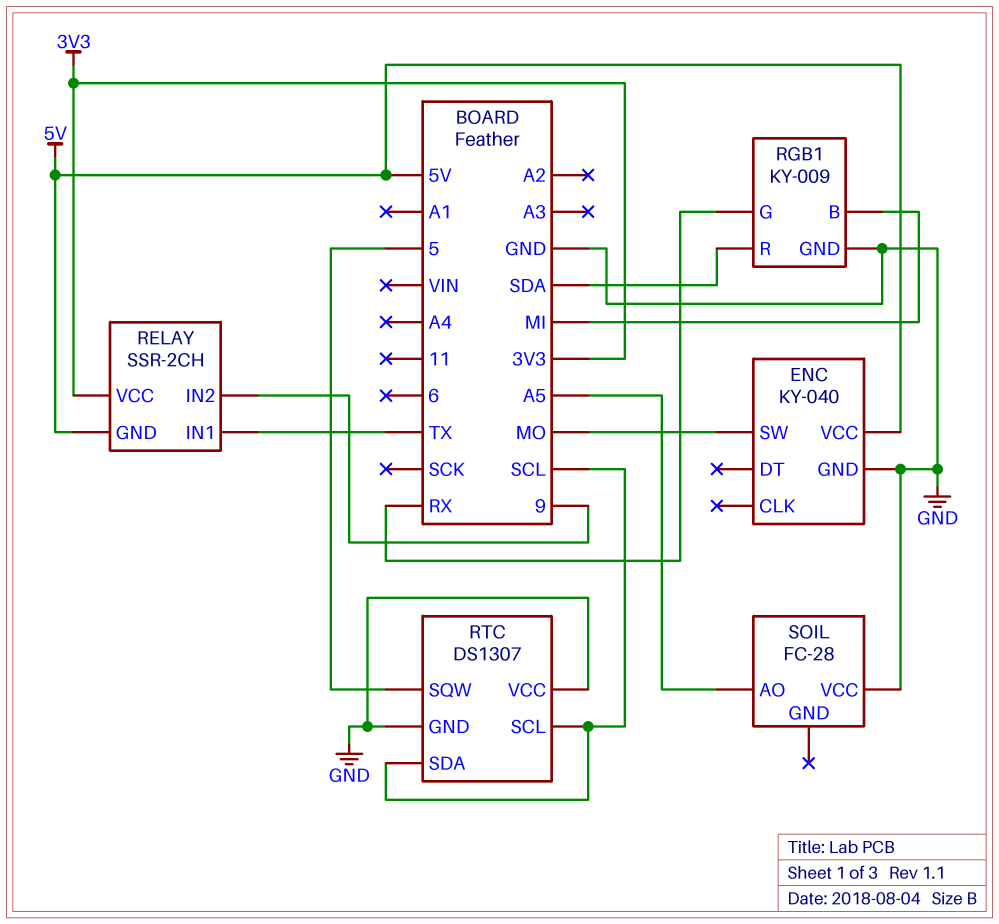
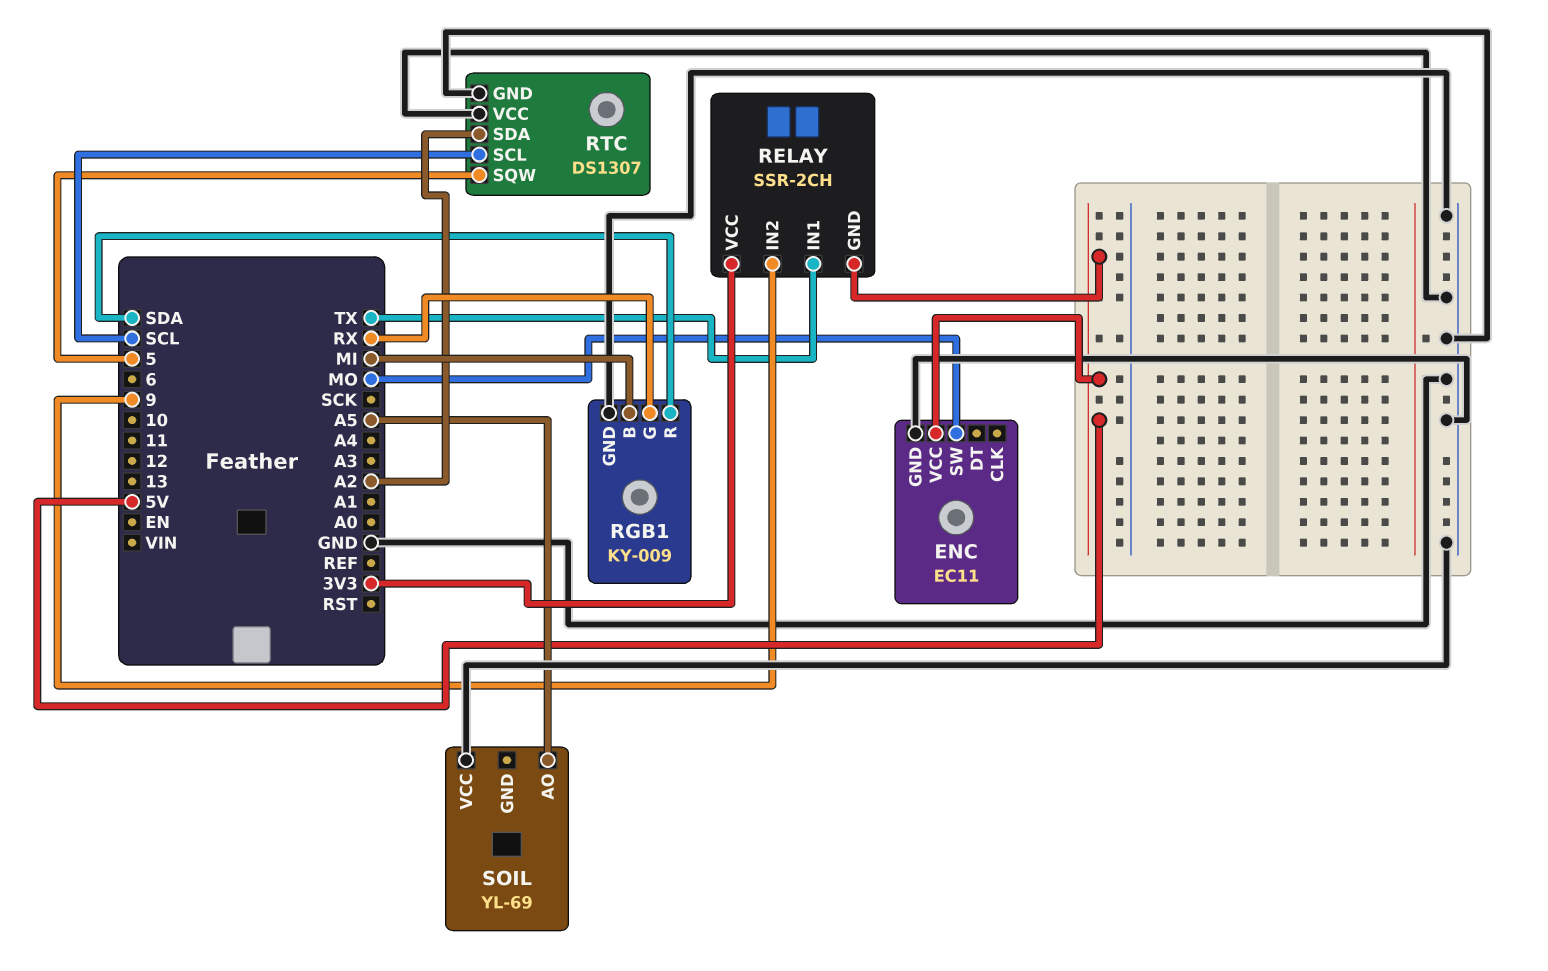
ENC: KY-040 -> EC11
RTC pin SDA: SCL -> A2
SOIL: FC-28 -> YL-69

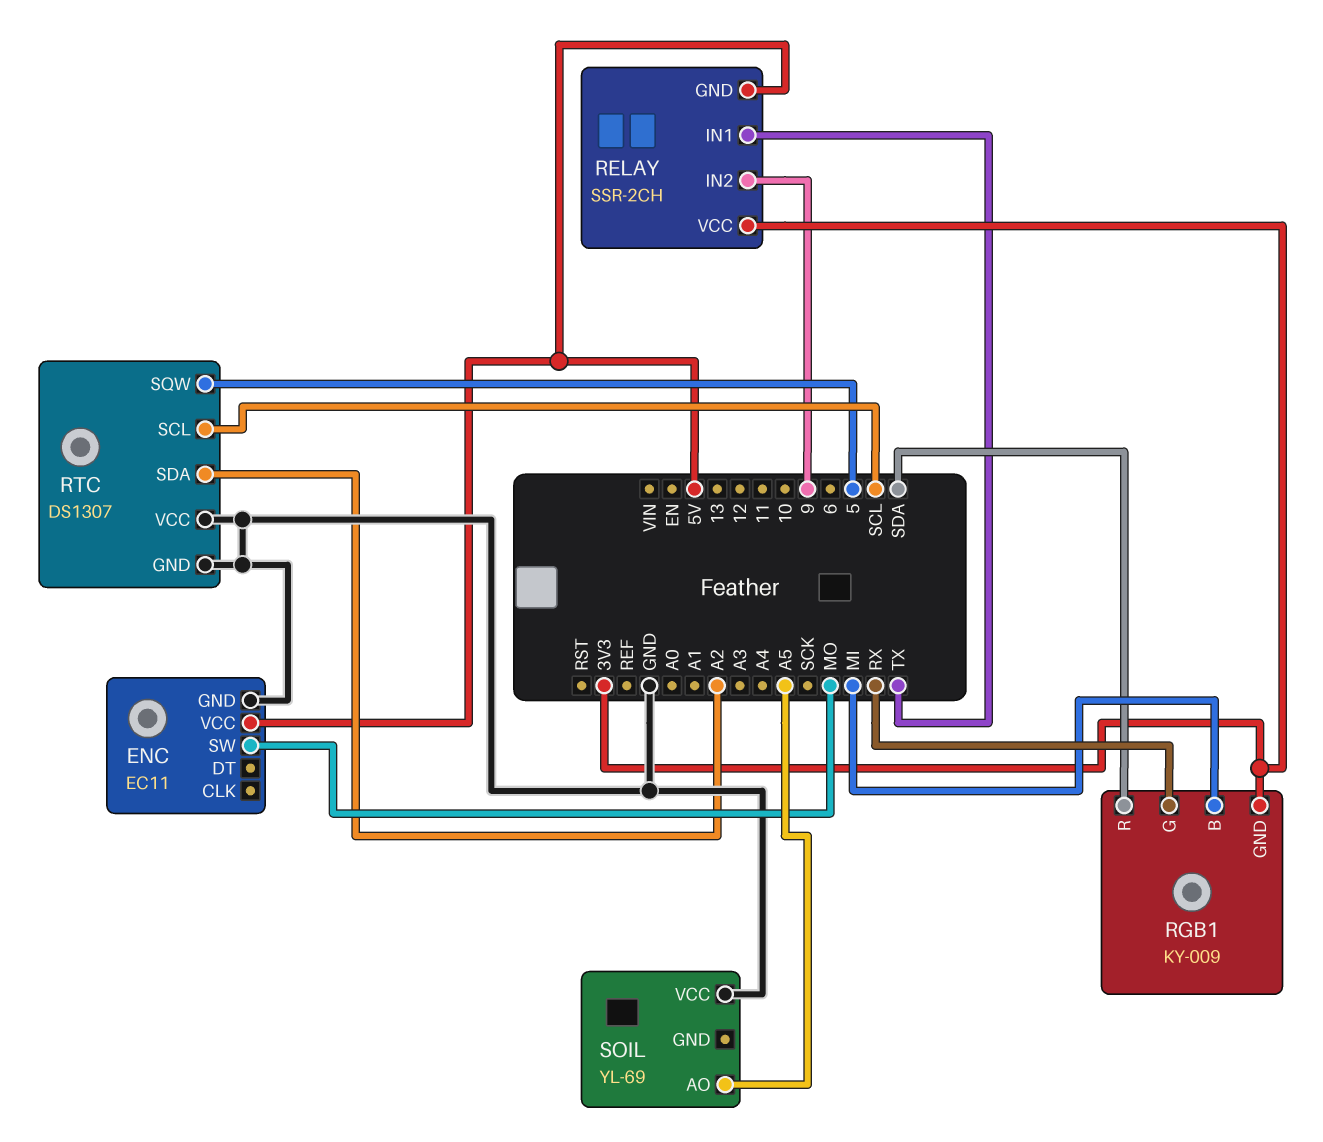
RGB1 pin GND: GND -> 3V3

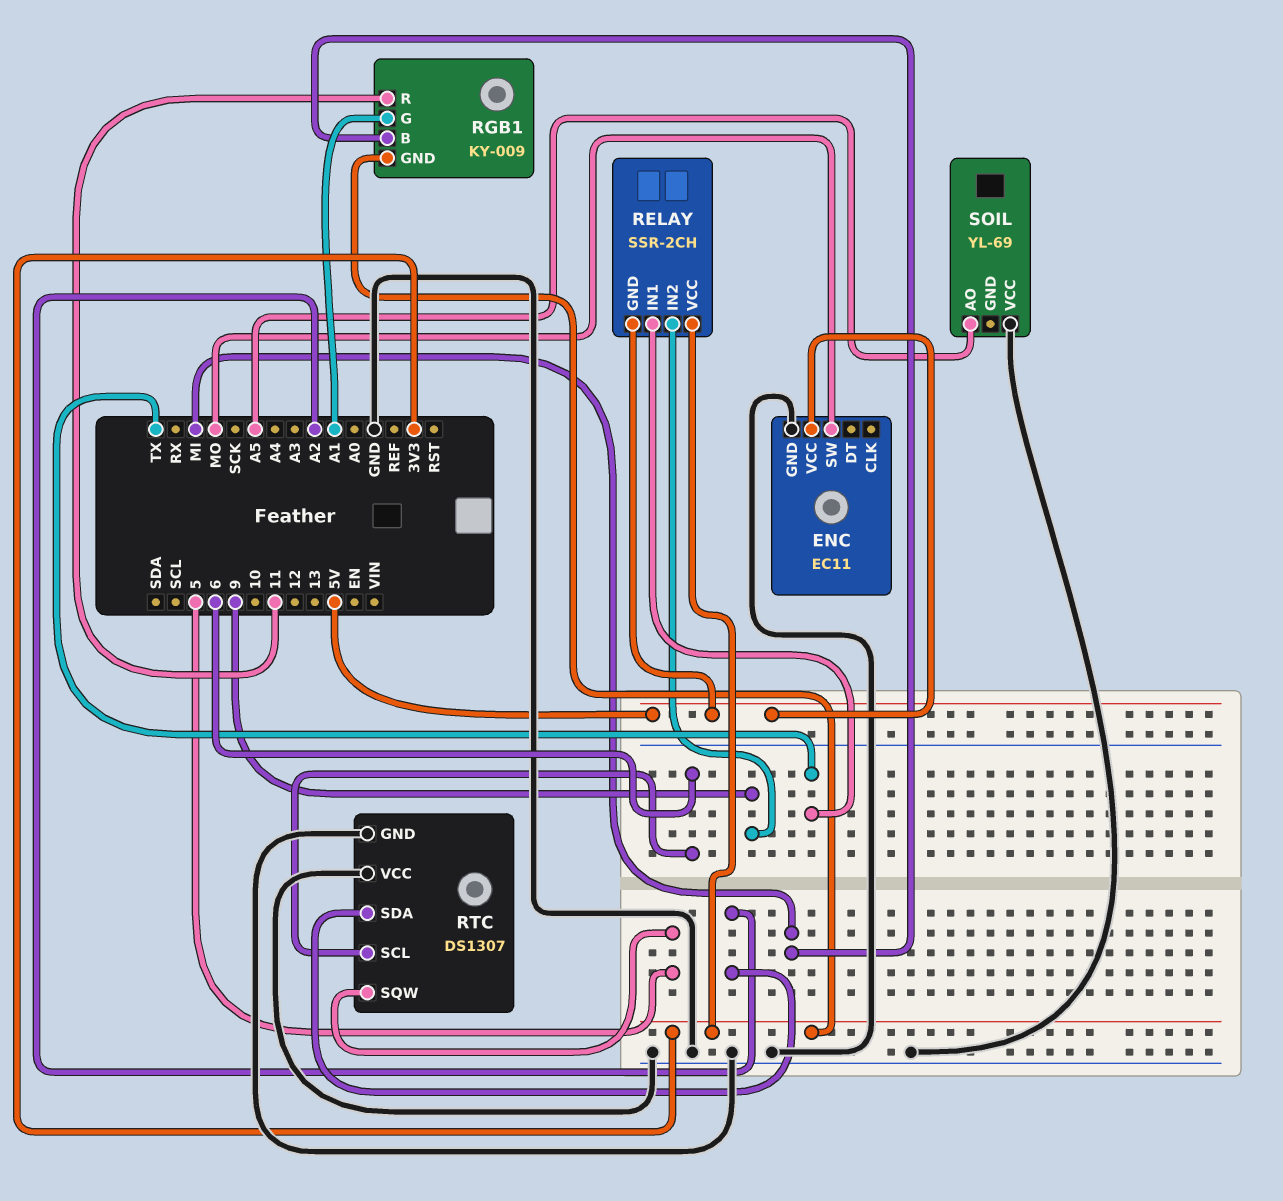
RGB1 pin G: RX -> A1
RGB1 pin R: SDA -> 11
RTC pin SCL: SCL -> 6

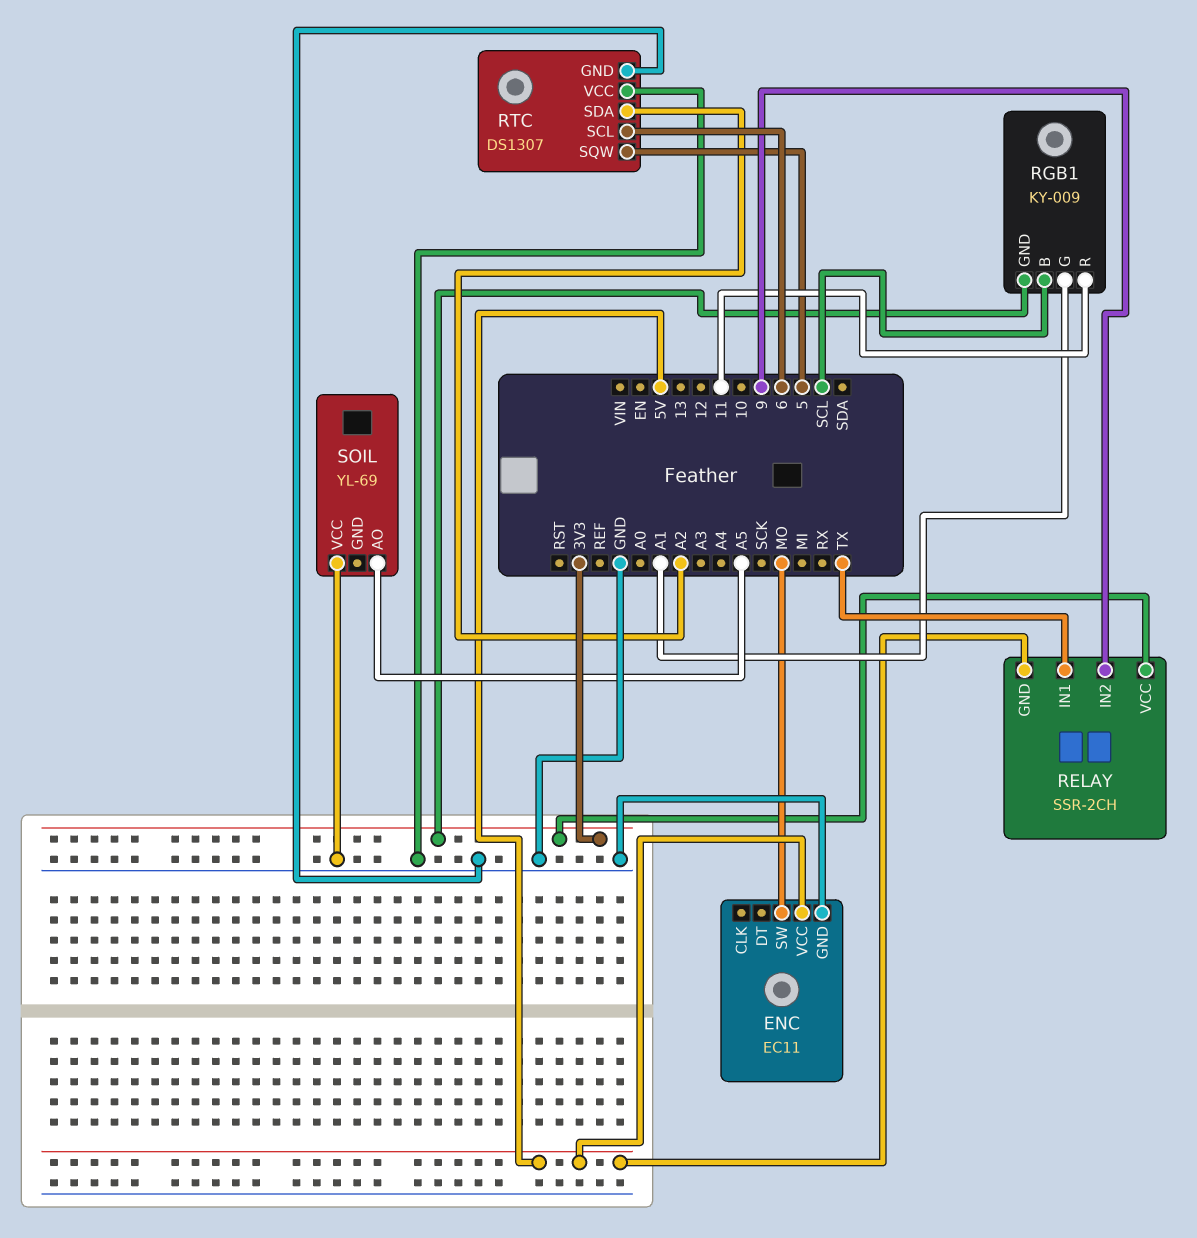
RGB1 pin B: MI -> SCL

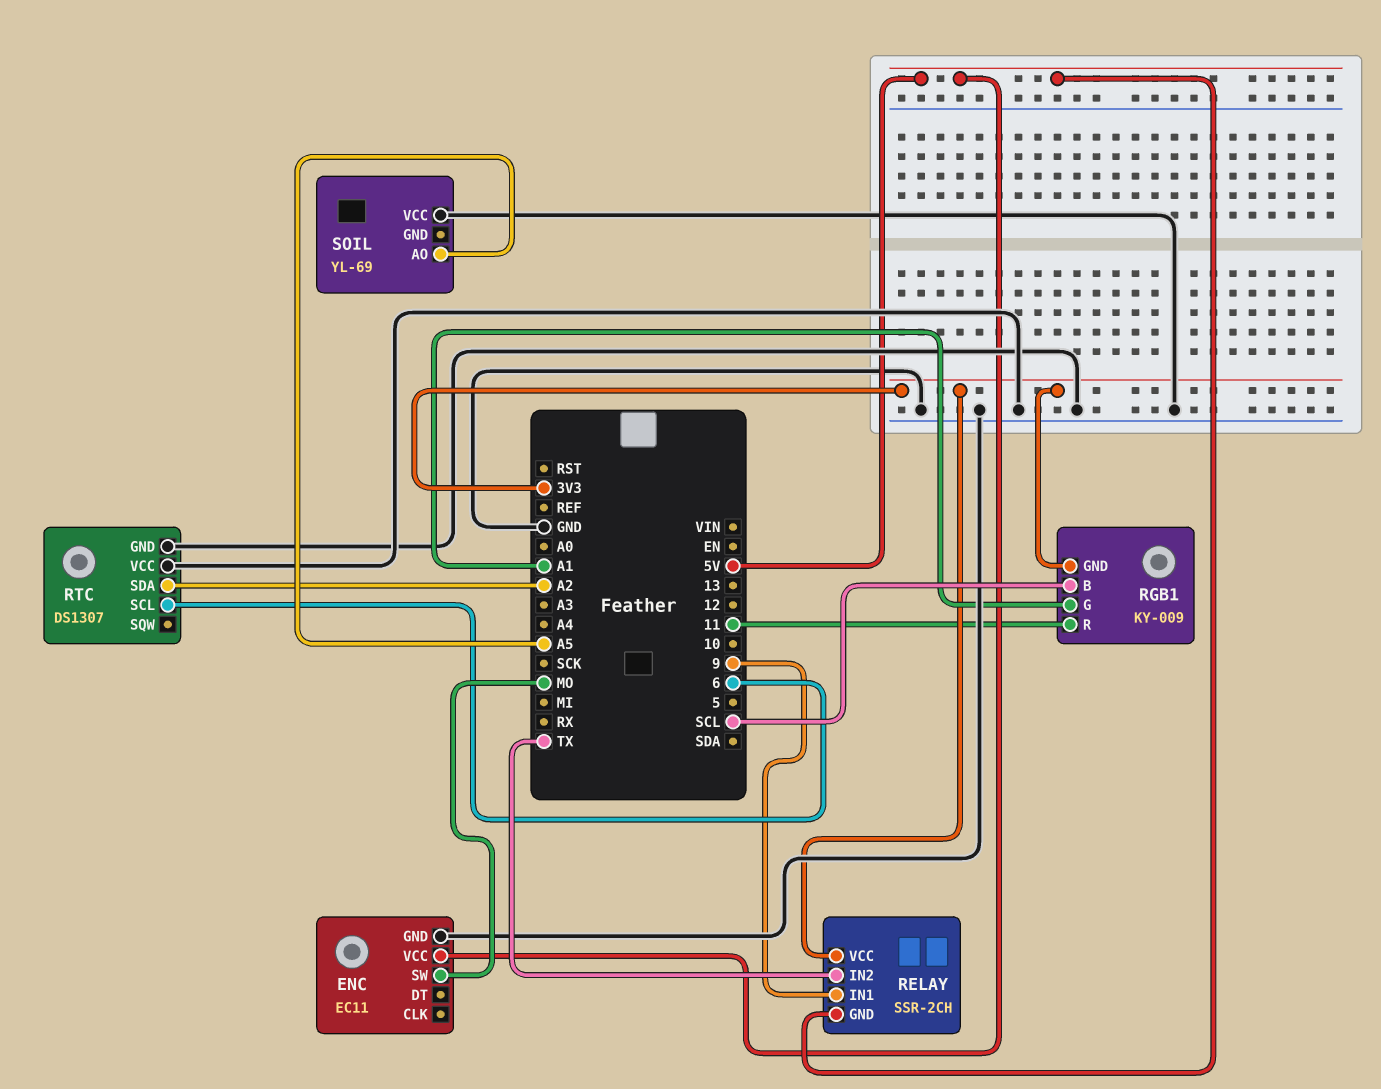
RELAY pin IN1: TX -> 9
RELAY pin IN2: 9 -> TX
RTC pin SQW: 5 -> none

